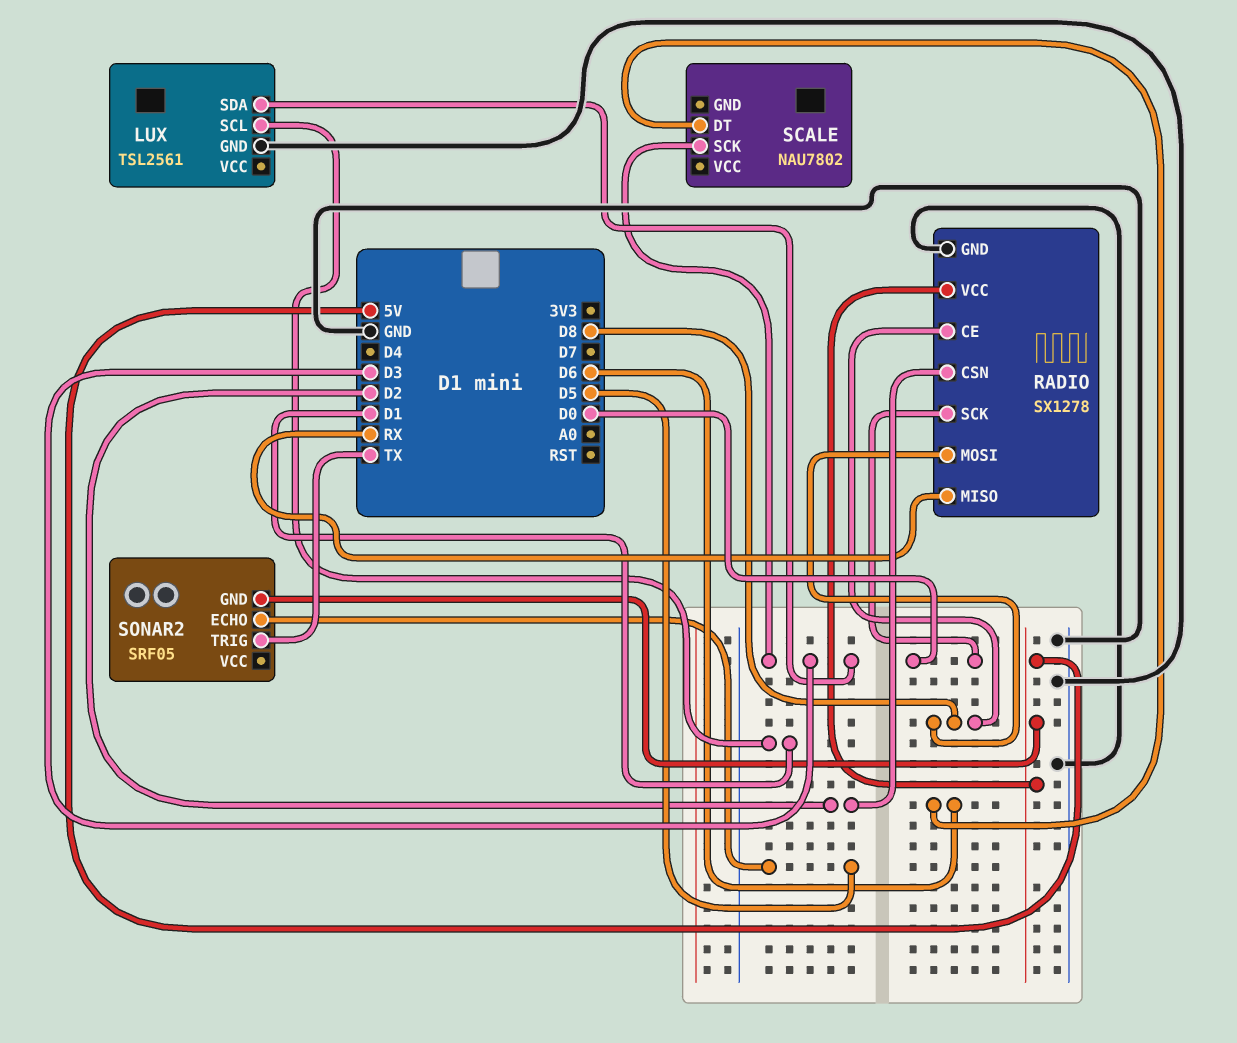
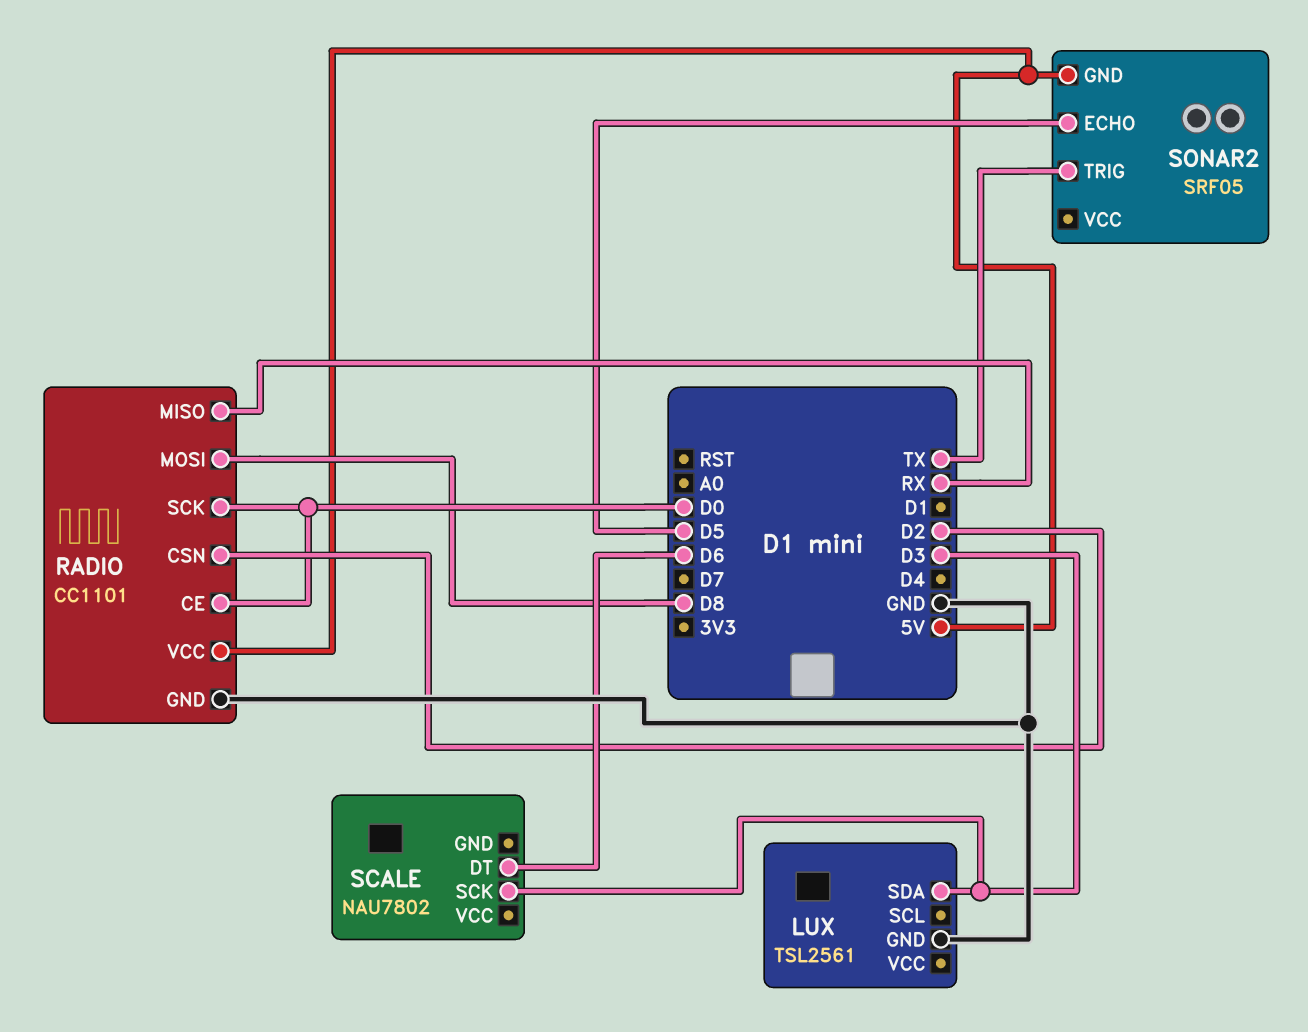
LUX pin SCL: D1 -> none
RADIO: SX1278 -> CC1101
RADIO pin CE: D8 -> D0

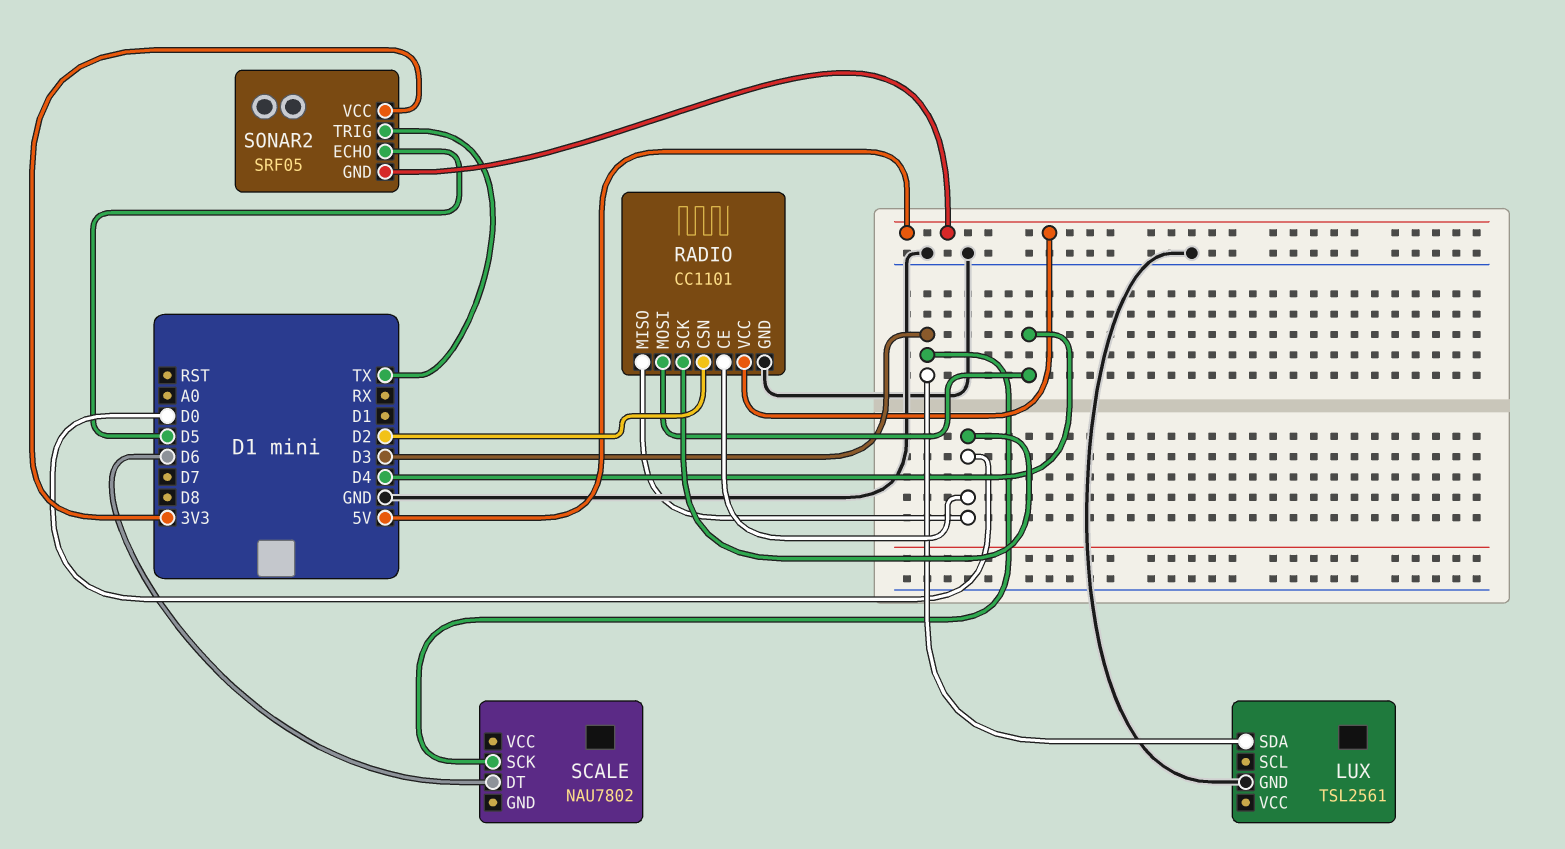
RADIO pin MISO: RX -> D0
RADIO pin MOSI: D8 -> D4
SONAR2 pin VCC: none -> 3V3

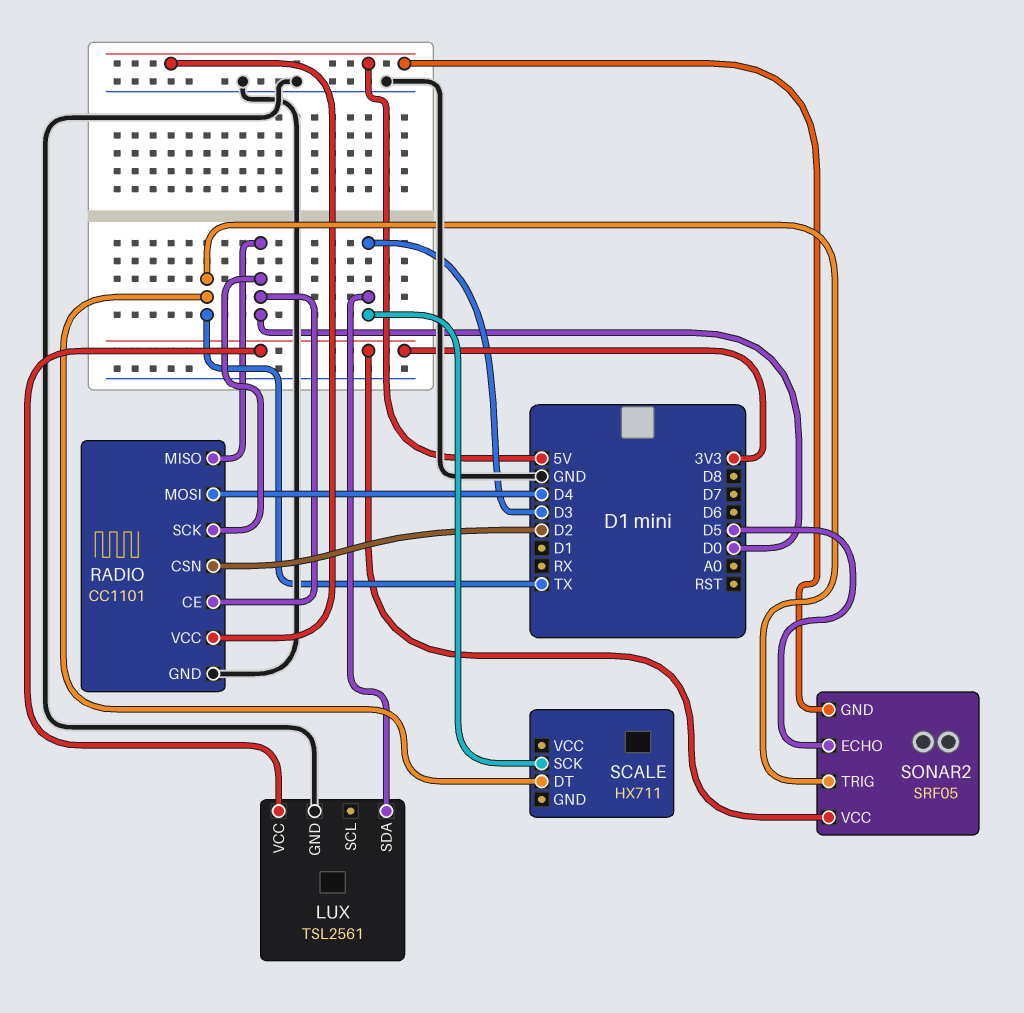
LUX pin VCC: none -> 3V3
SCALE: NAU7802 -> HX711
SCALE pin DT: D6 -> TX

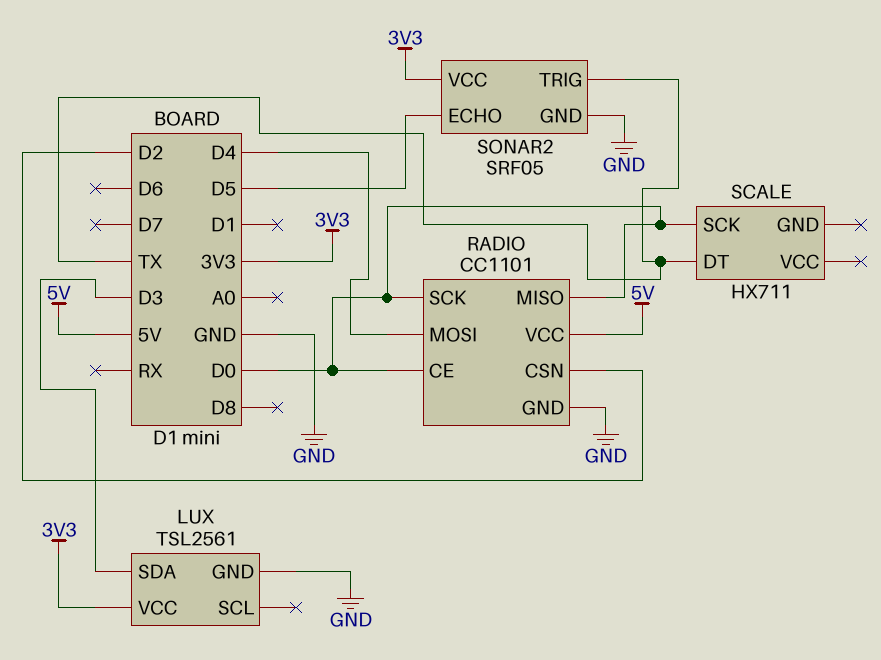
SCALE pin SCK: D3 -> D0
SONAR2 pin GND: 5V -> GND

